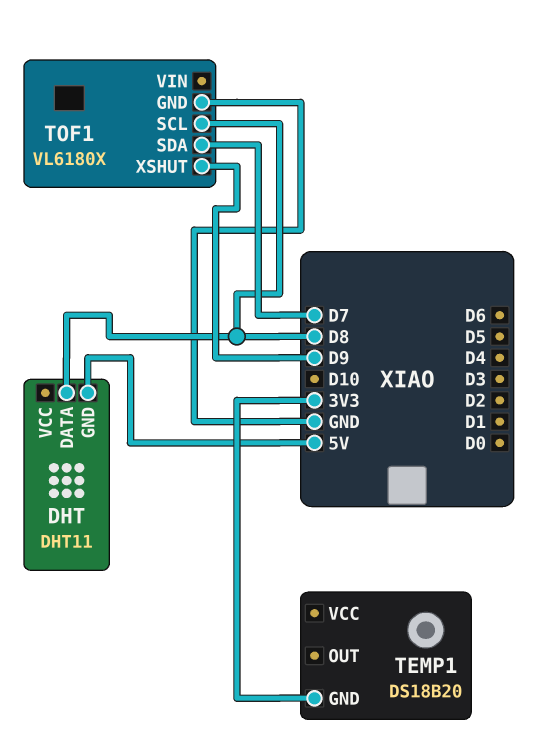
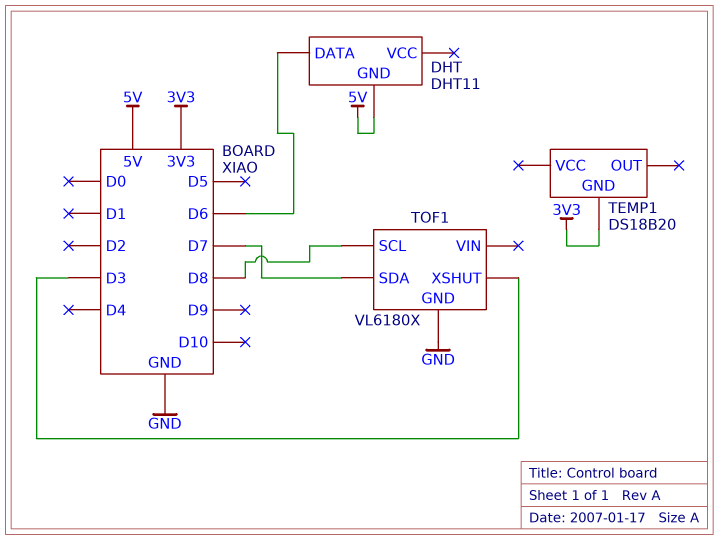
DHT pin DATA: D8 -> D6
TOF1 pin XSHUT: D9 -> D3

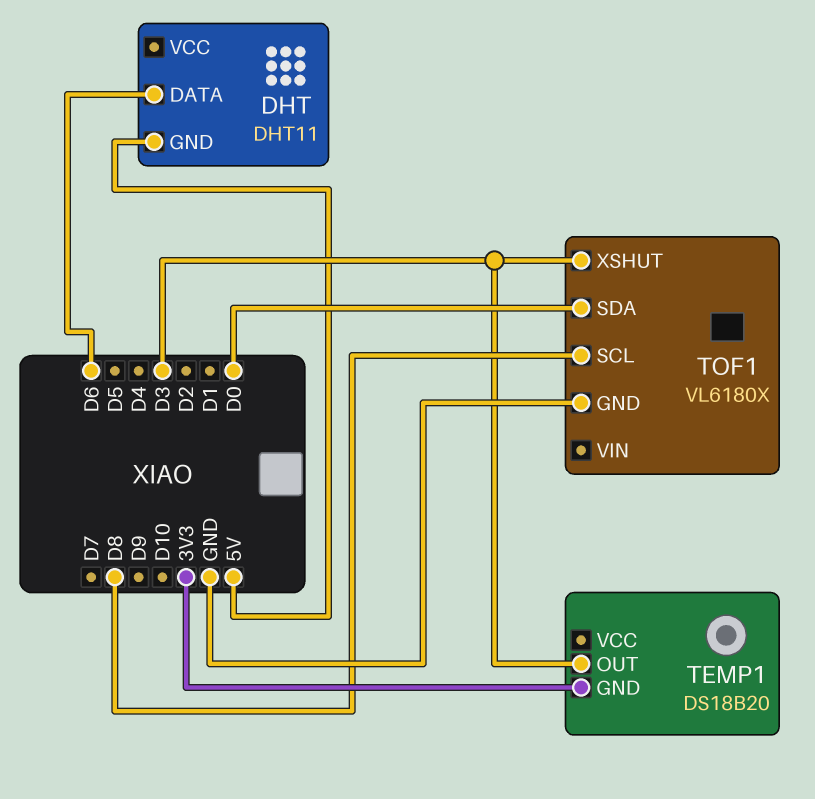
TEMP1 pin OUT: none -> D3
TOF1 pin SDA: D7 -> D0

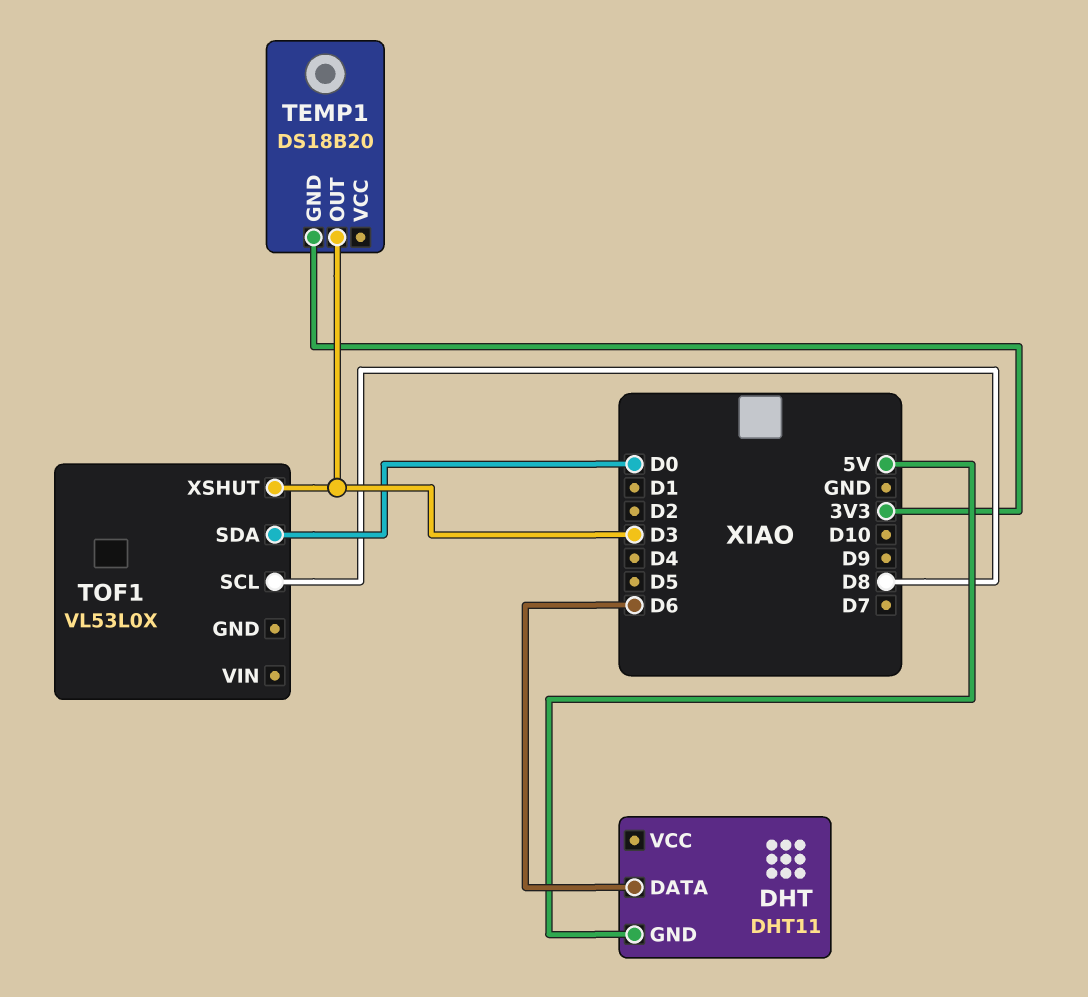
TOF1: VL6180X -> VL53L0X
TOF1 pin GND: GND -> none

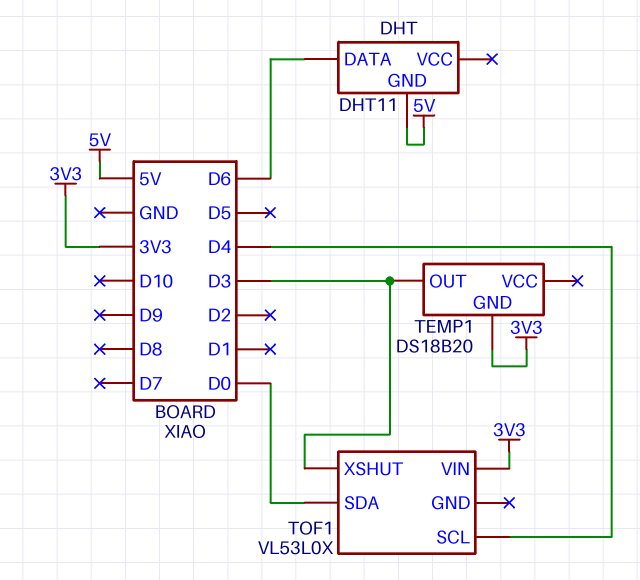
TOF1 pin SCL: D8 -> D4
TOF1 pin VIN: none -> 3V3

